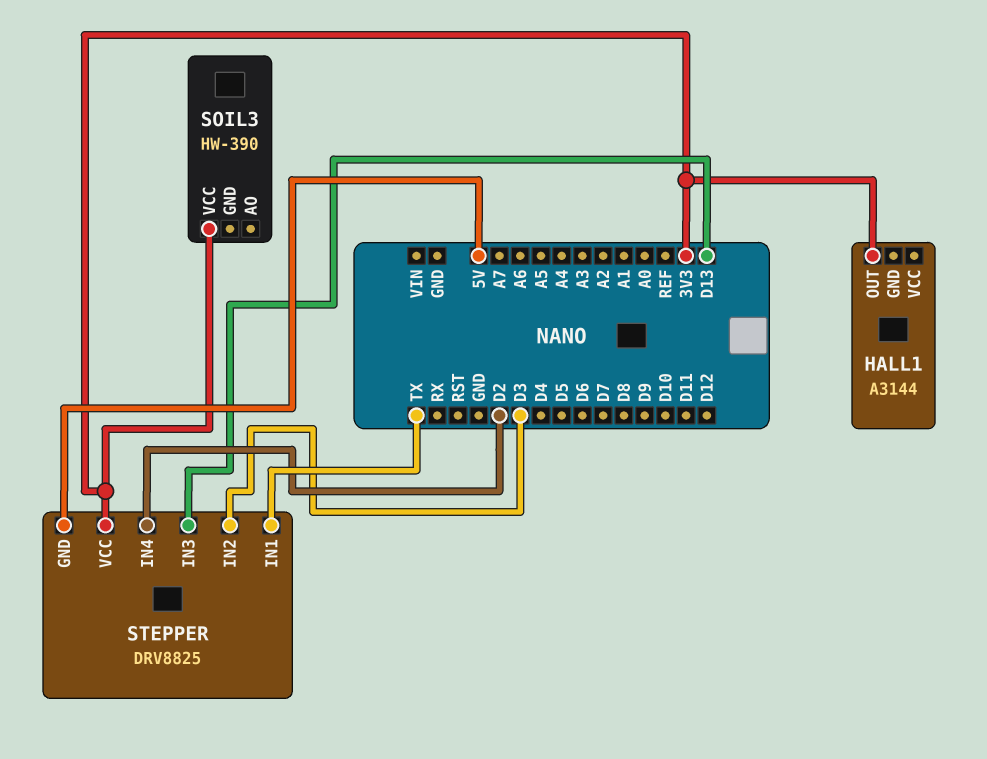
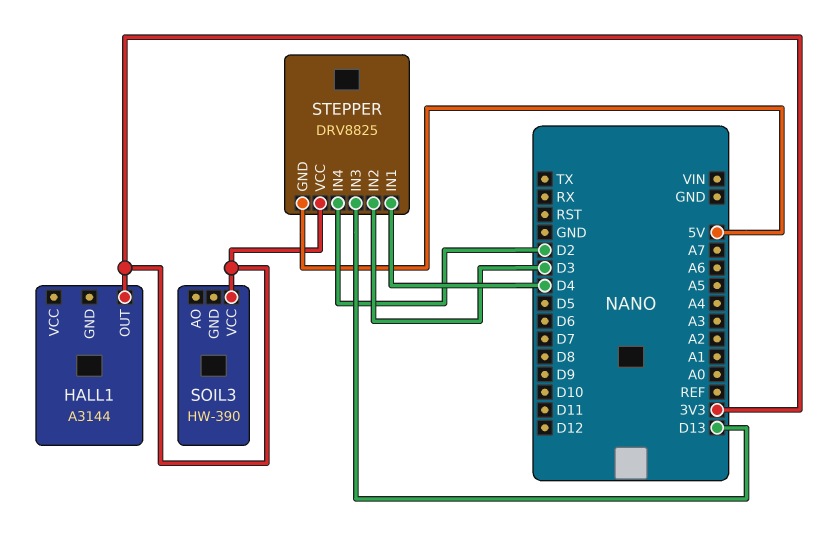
STEPPER pin IN1: TX -> D4

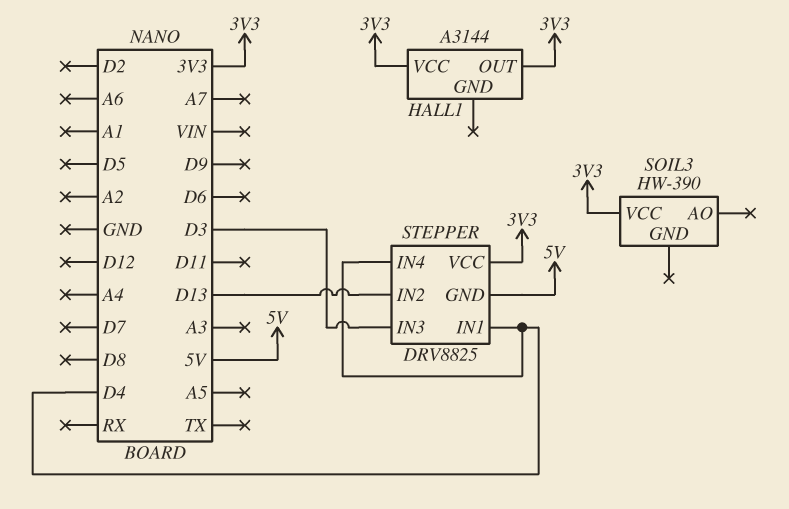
HALL1 pin VCC: none -> 3V3
STEPPER pin IN2: D3 -> D13
STEPPER pin IN3: D13 -> D3
STEPPER pin IN4: D2 -> D4

